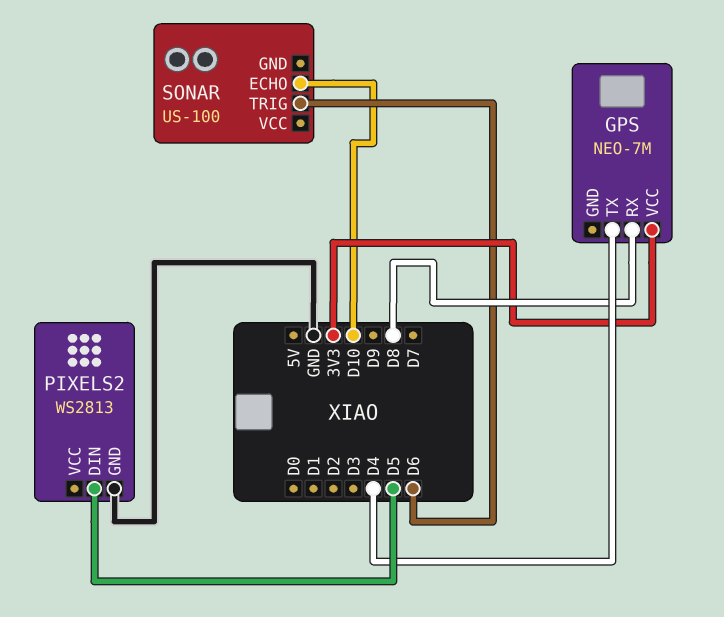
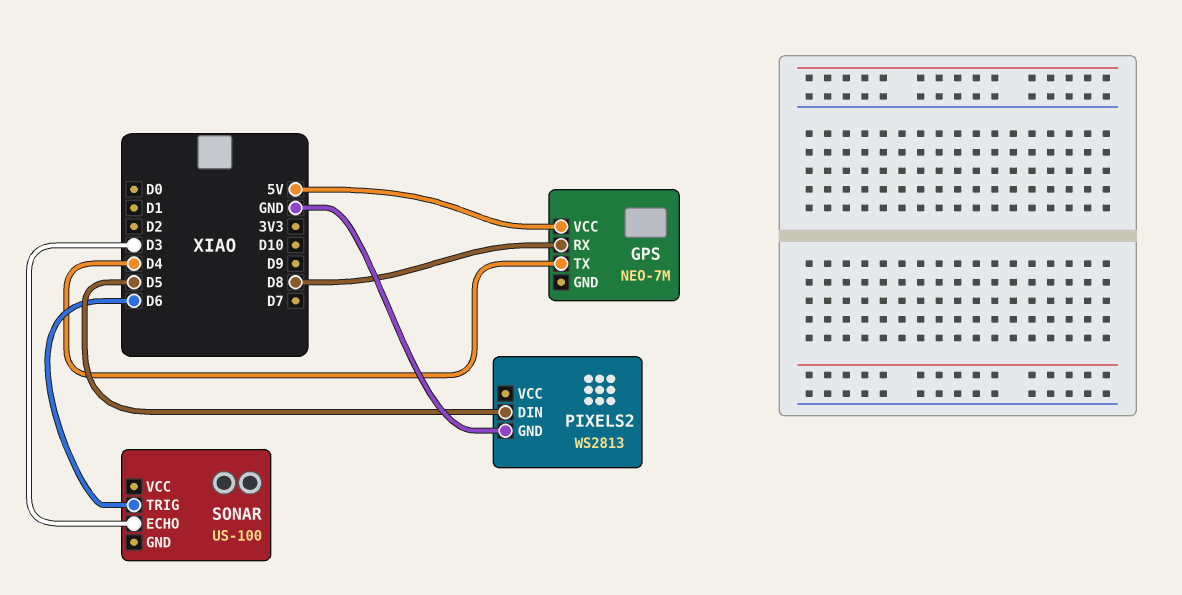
GPS pin VCC: 3V3 -> 5V
SONAR pin ECHO: D10 -> D3

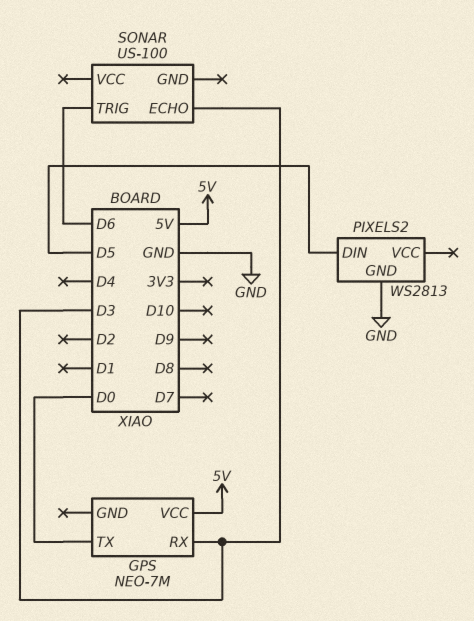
GPS pin RX: D8 -> D3
GPS pin TX: D4 -> D0

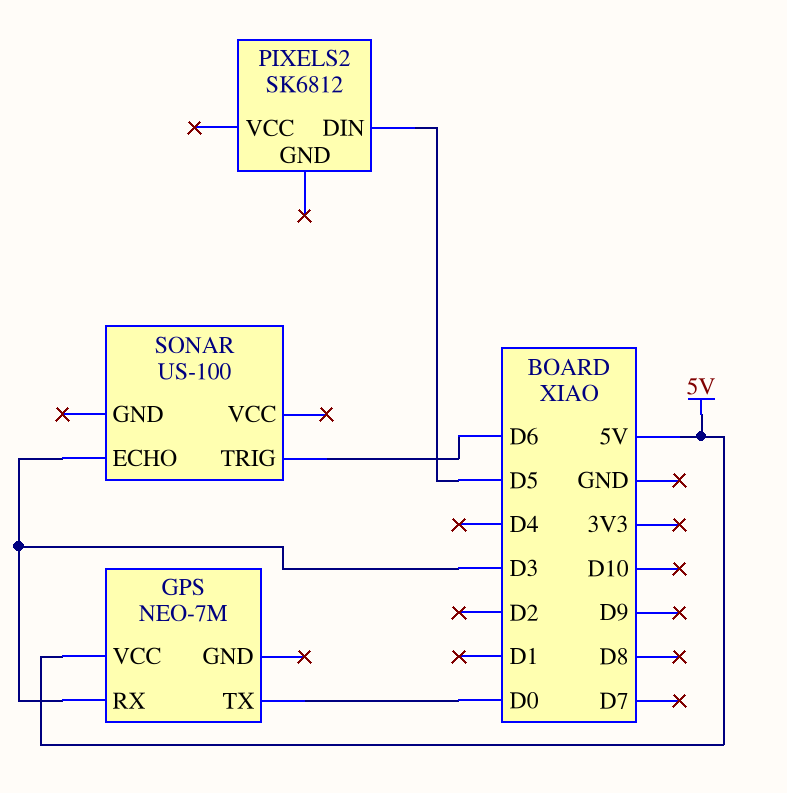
PIXELS2: WS2813 -> SK6812
PIXELS2 pin GND: GND -> none

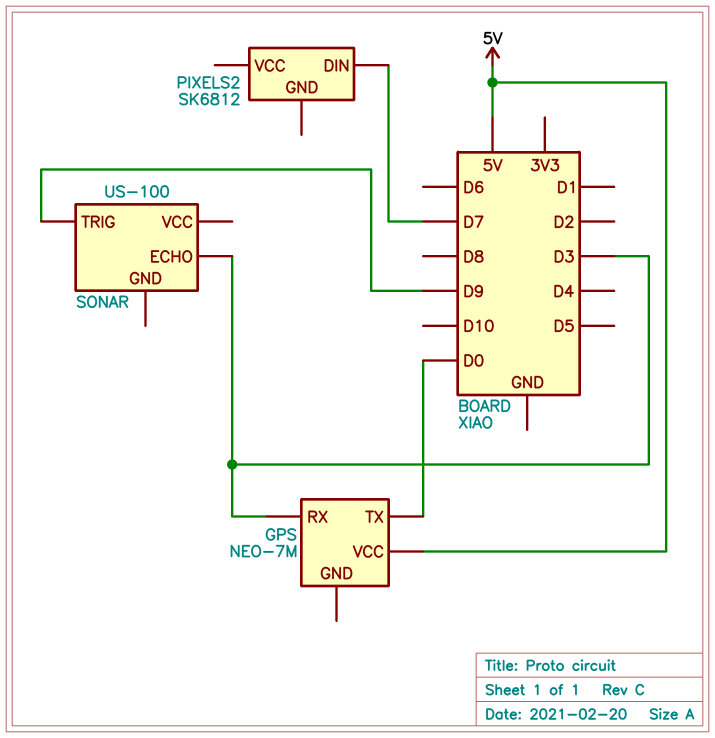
PIXELS2 pin DIN: D5 -> D7
SONAR pin TRIG: D6 -> D9

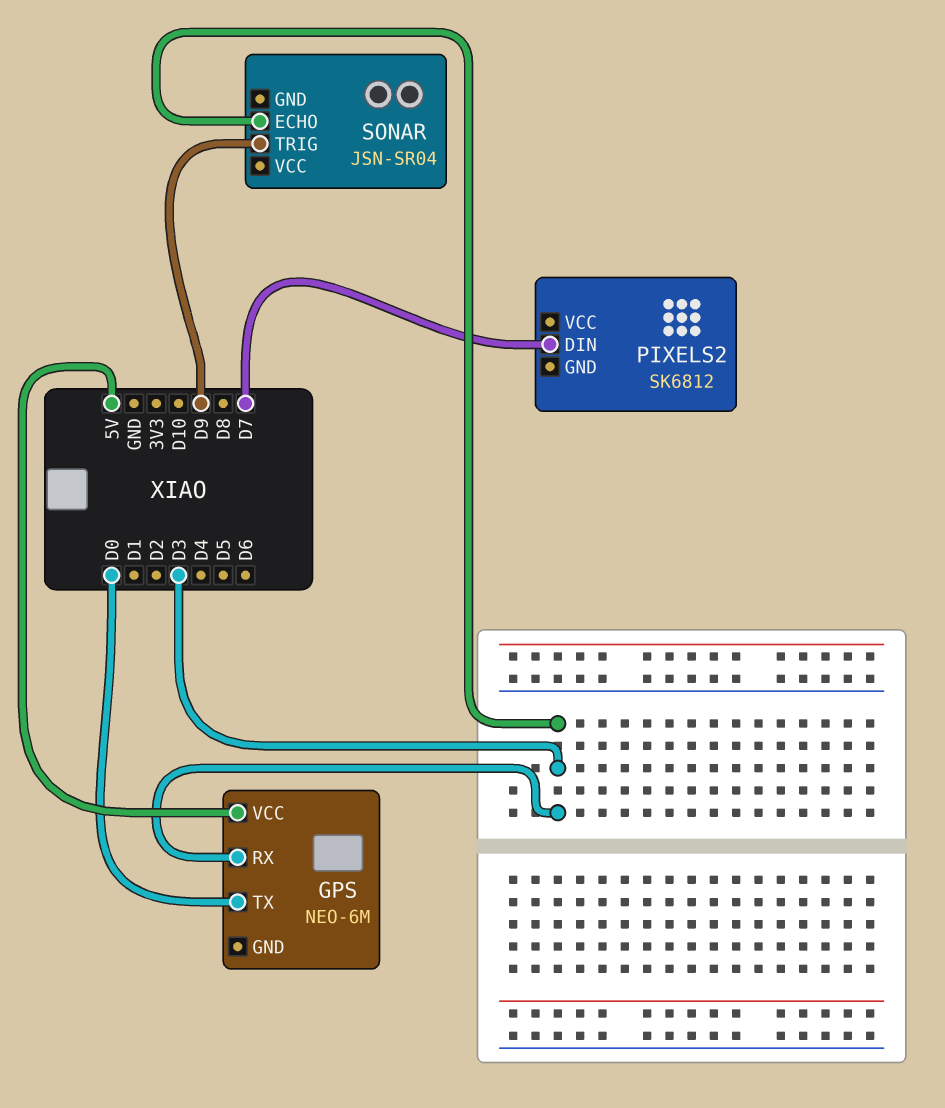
GPS: NEO-7M -> NEO-6M
SONAR: US-100 -> JSN-SR04

